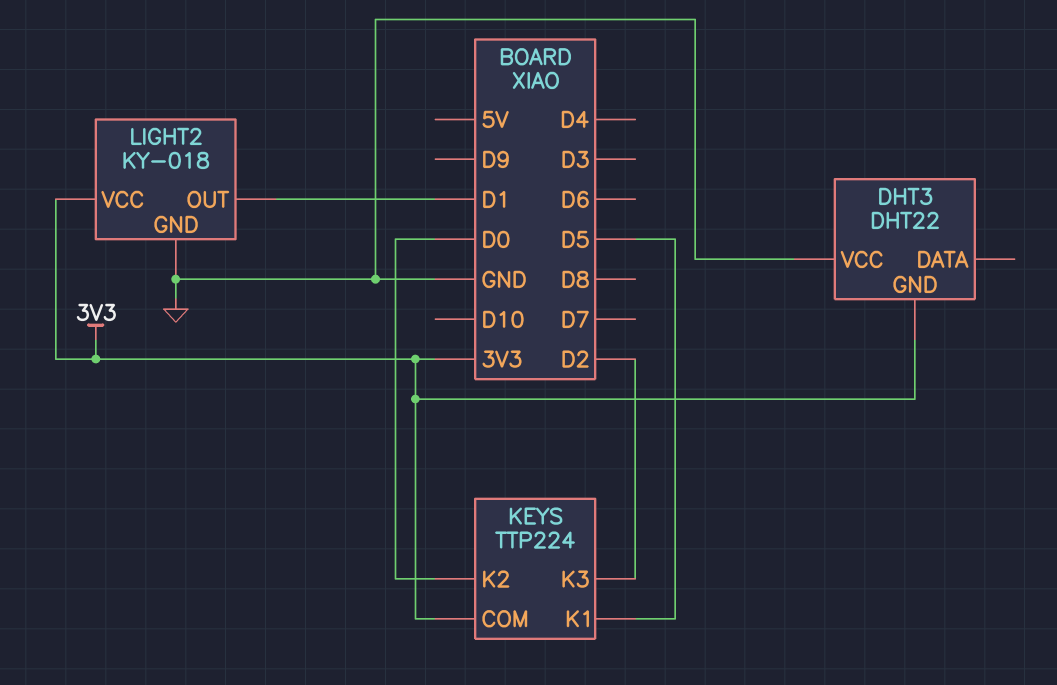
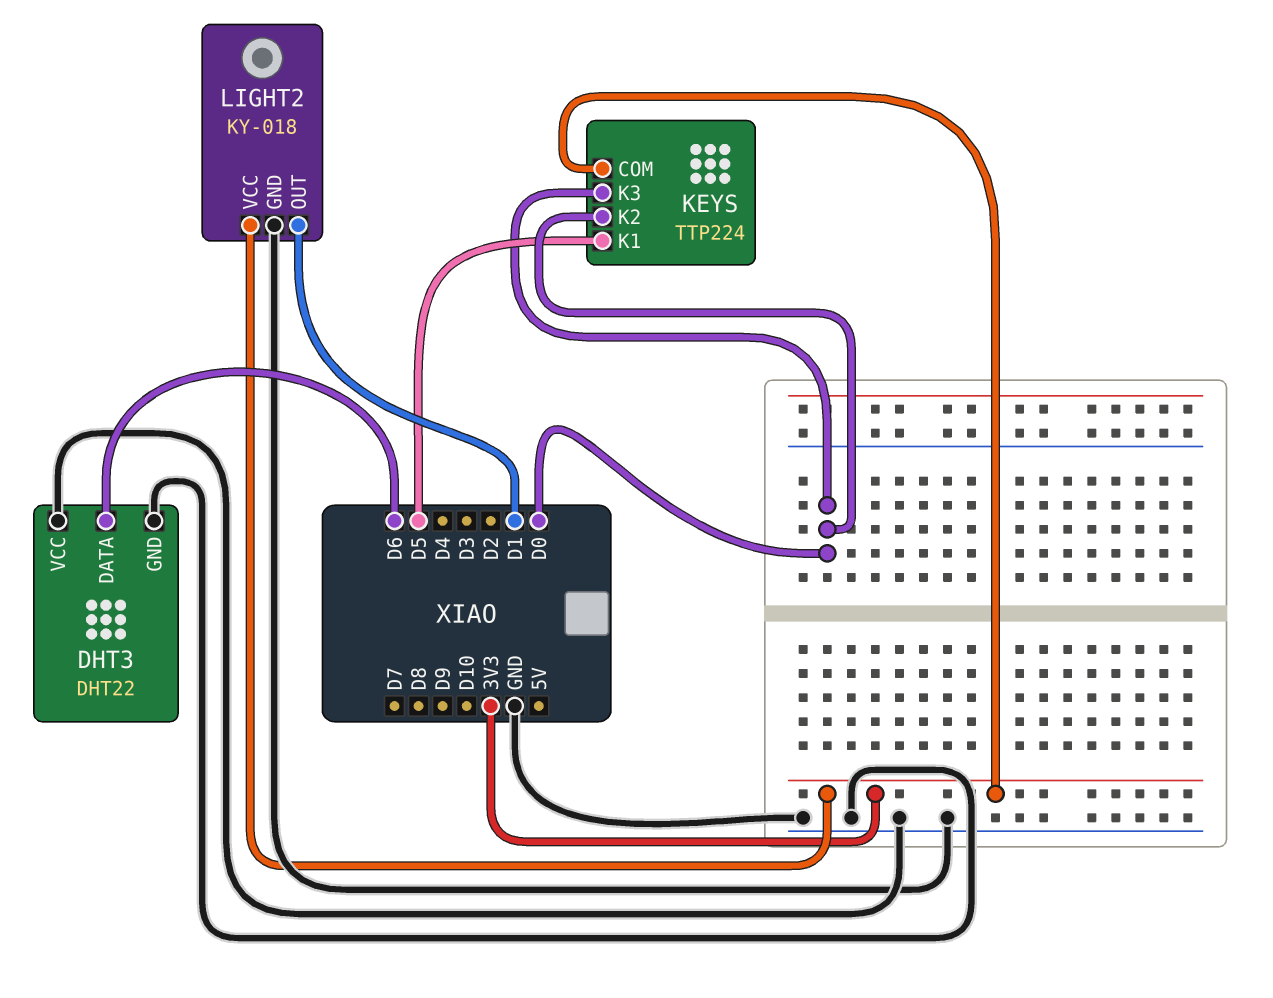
DHT3 pin DATA: none -> D6
DHT3 pin GND: 3V3 -> GND
KEYS pin K3: D2 -> D0

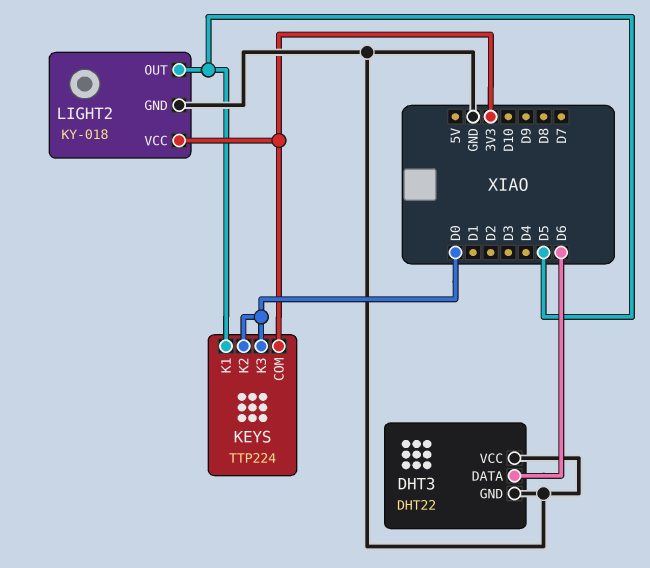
LIGHT2 pin OUT: D1 -> D5

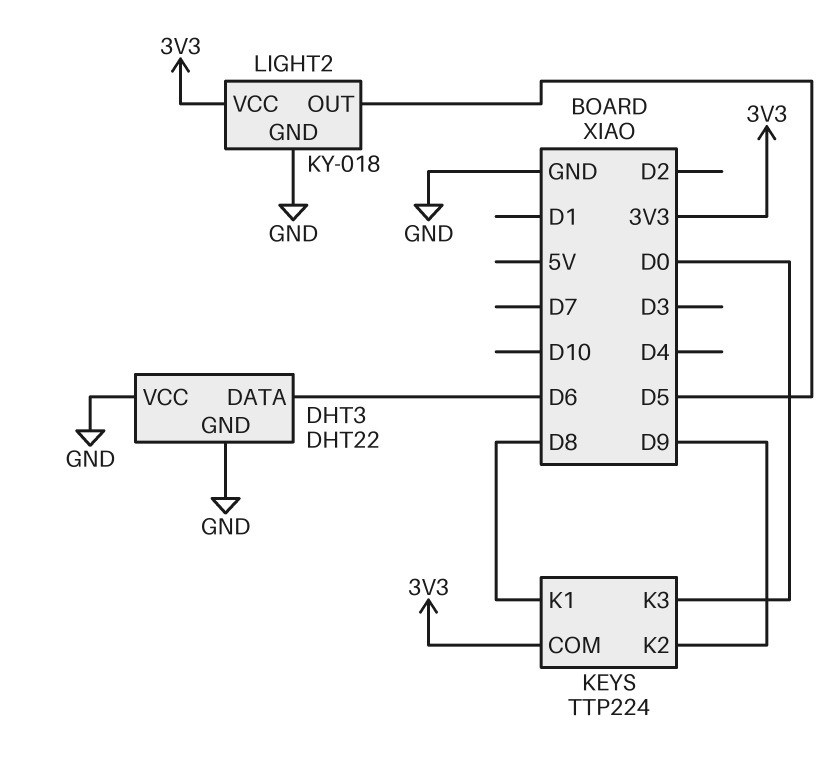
KEYS pin K1: D5 -> D8
KEYS pin K2: D0 -> D9

